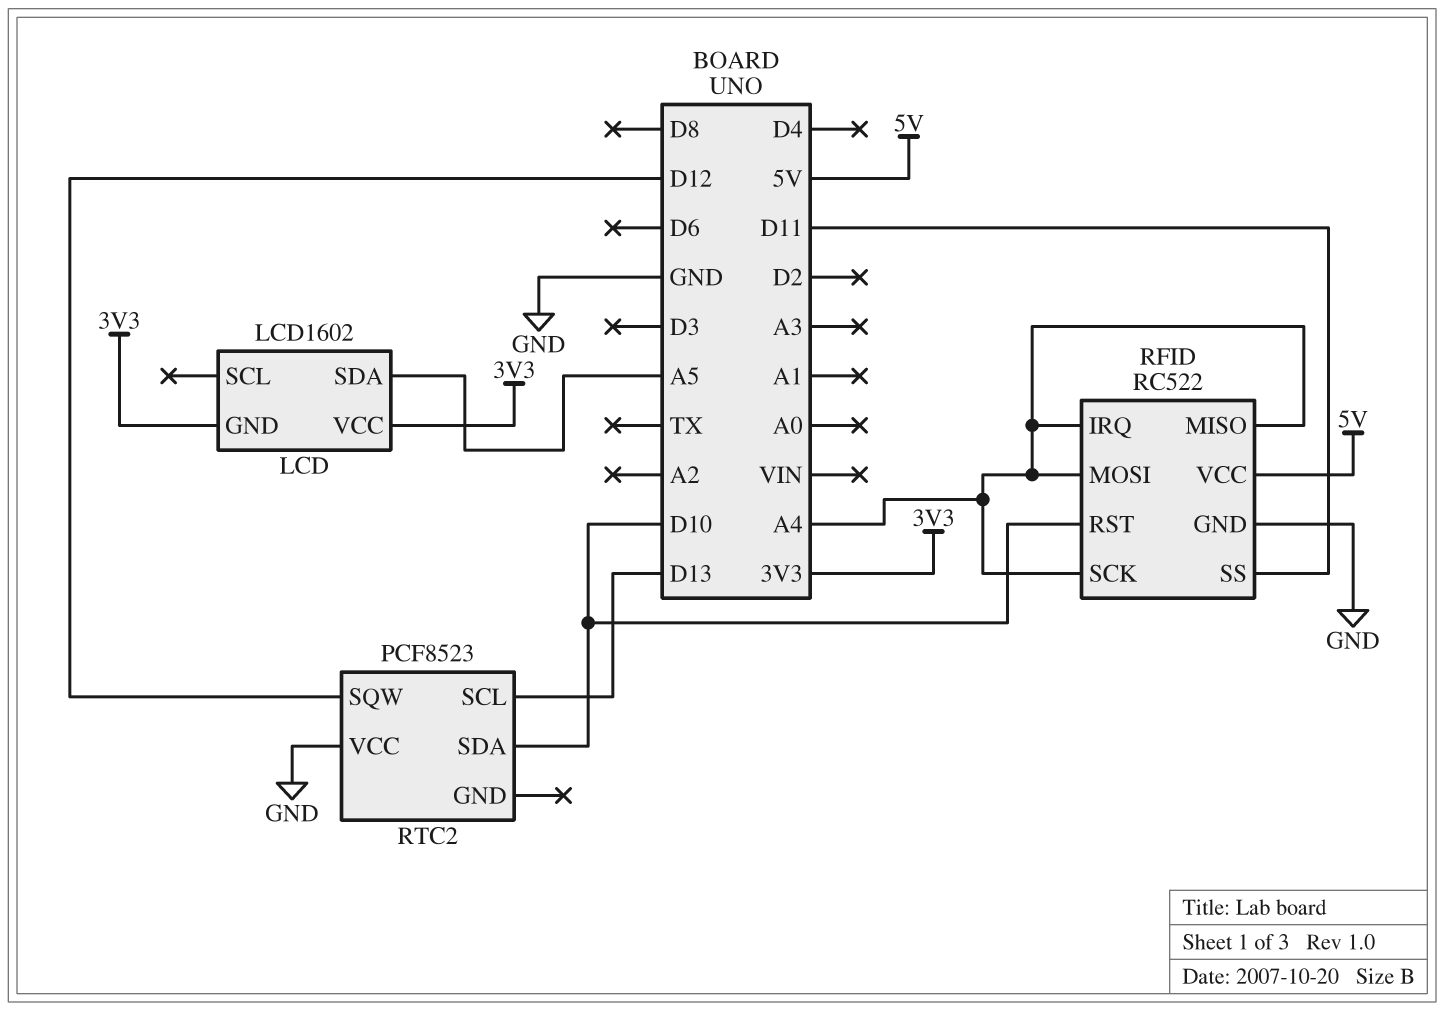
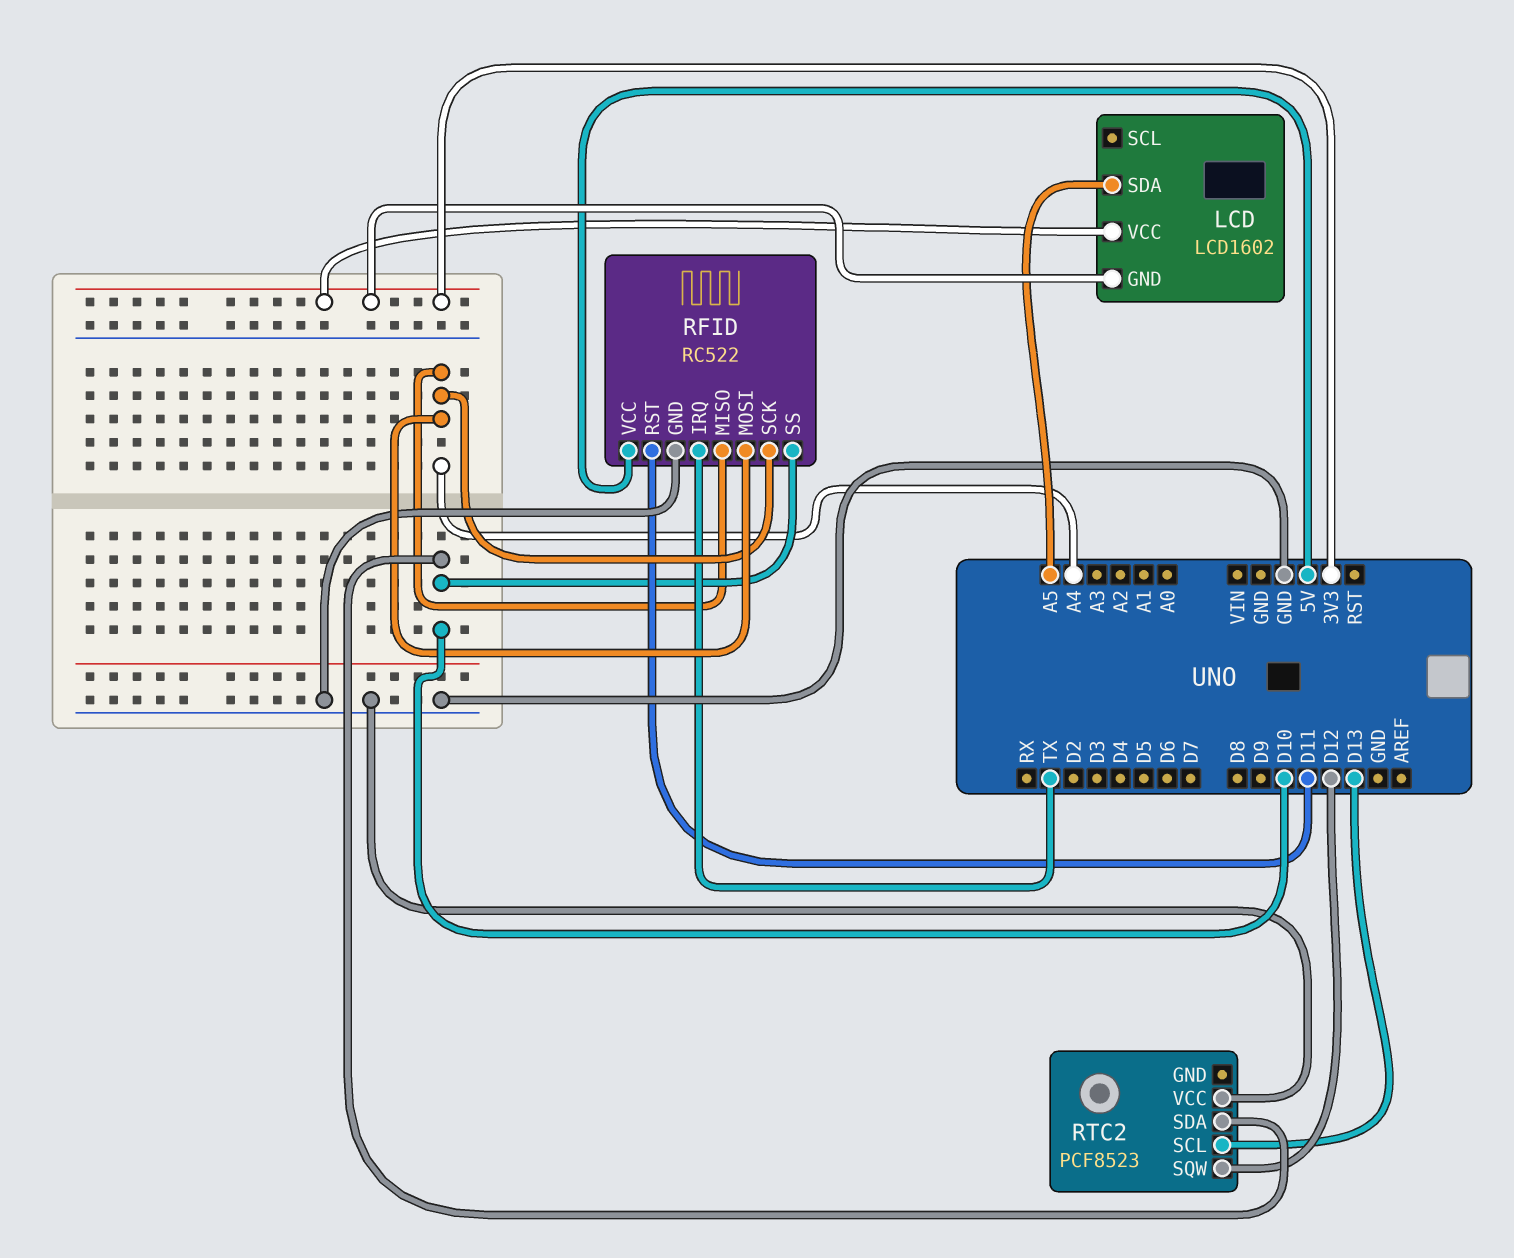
RFID pin IRQ: A4 -> TX
RFID pin RST: D10 -> D11
RFID pin SS: D11 -> D10

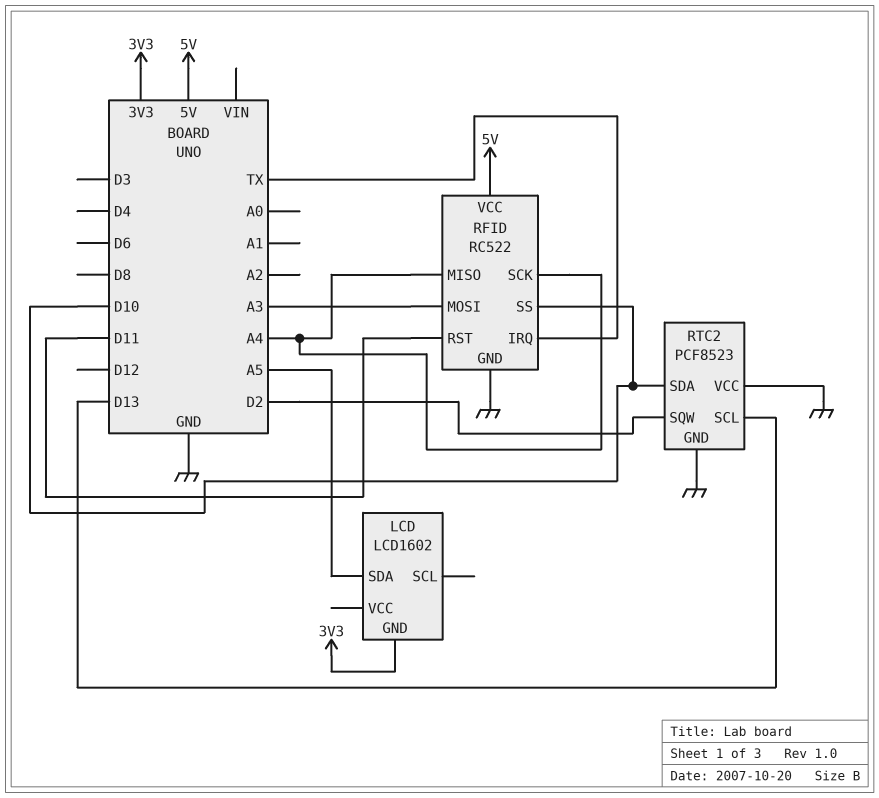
LCD pin VCC: 3V3 -> none
RFID pin MOSI: A4 -> A3
RTC2 pin GND: none -> GND
RTC2 pin SQW: D12 -> D2

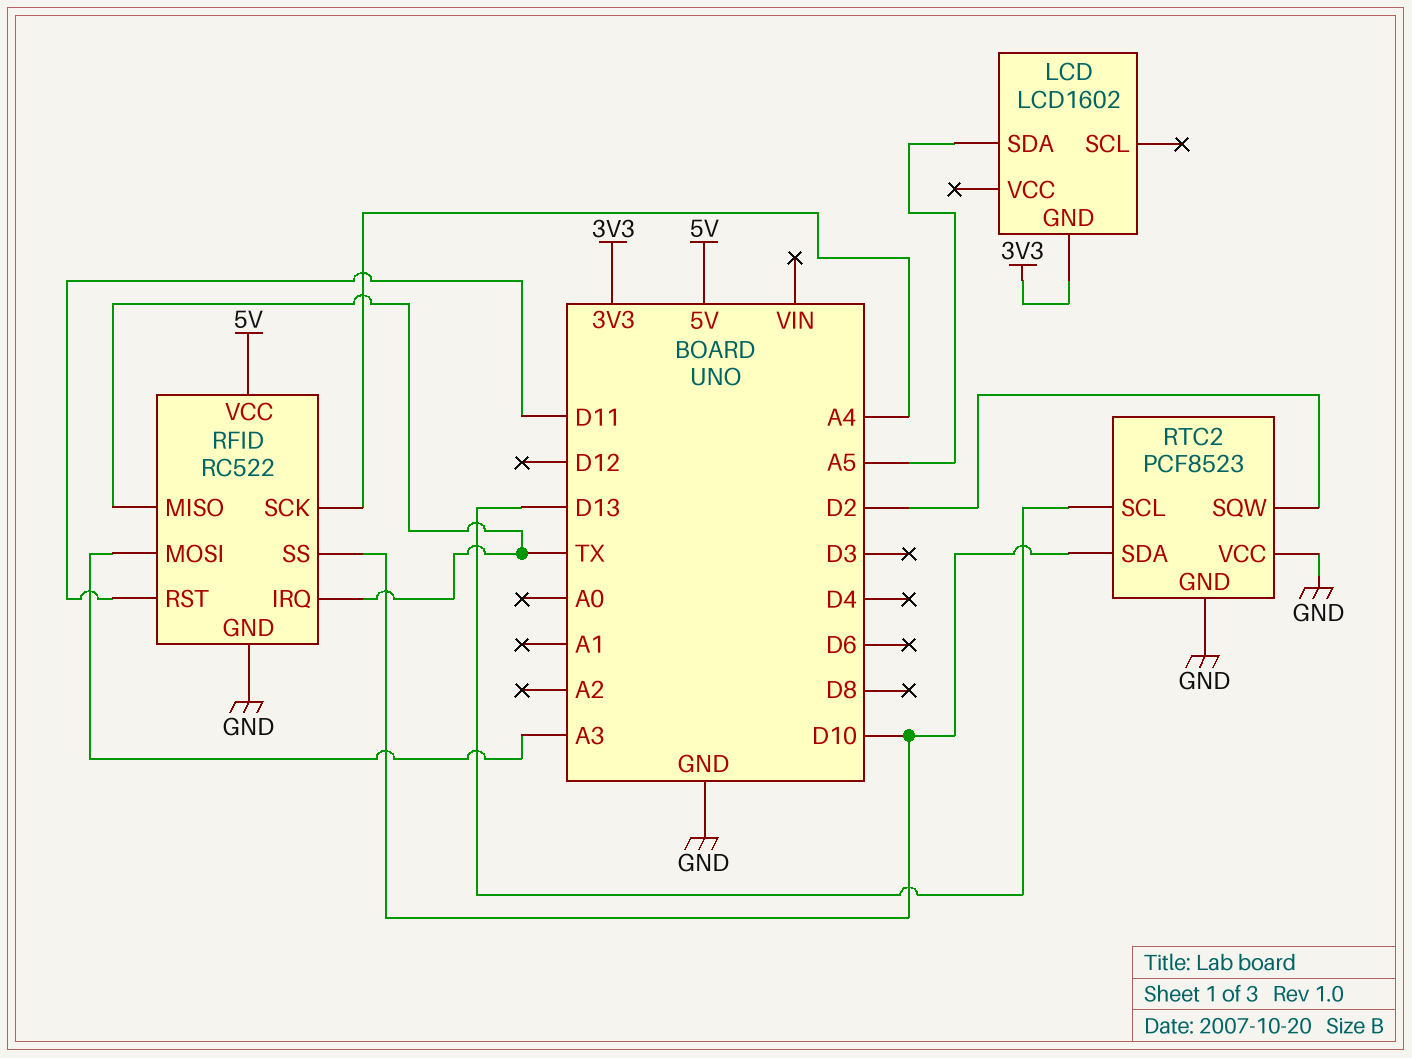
RFID pin MISO: A4 -> TX

